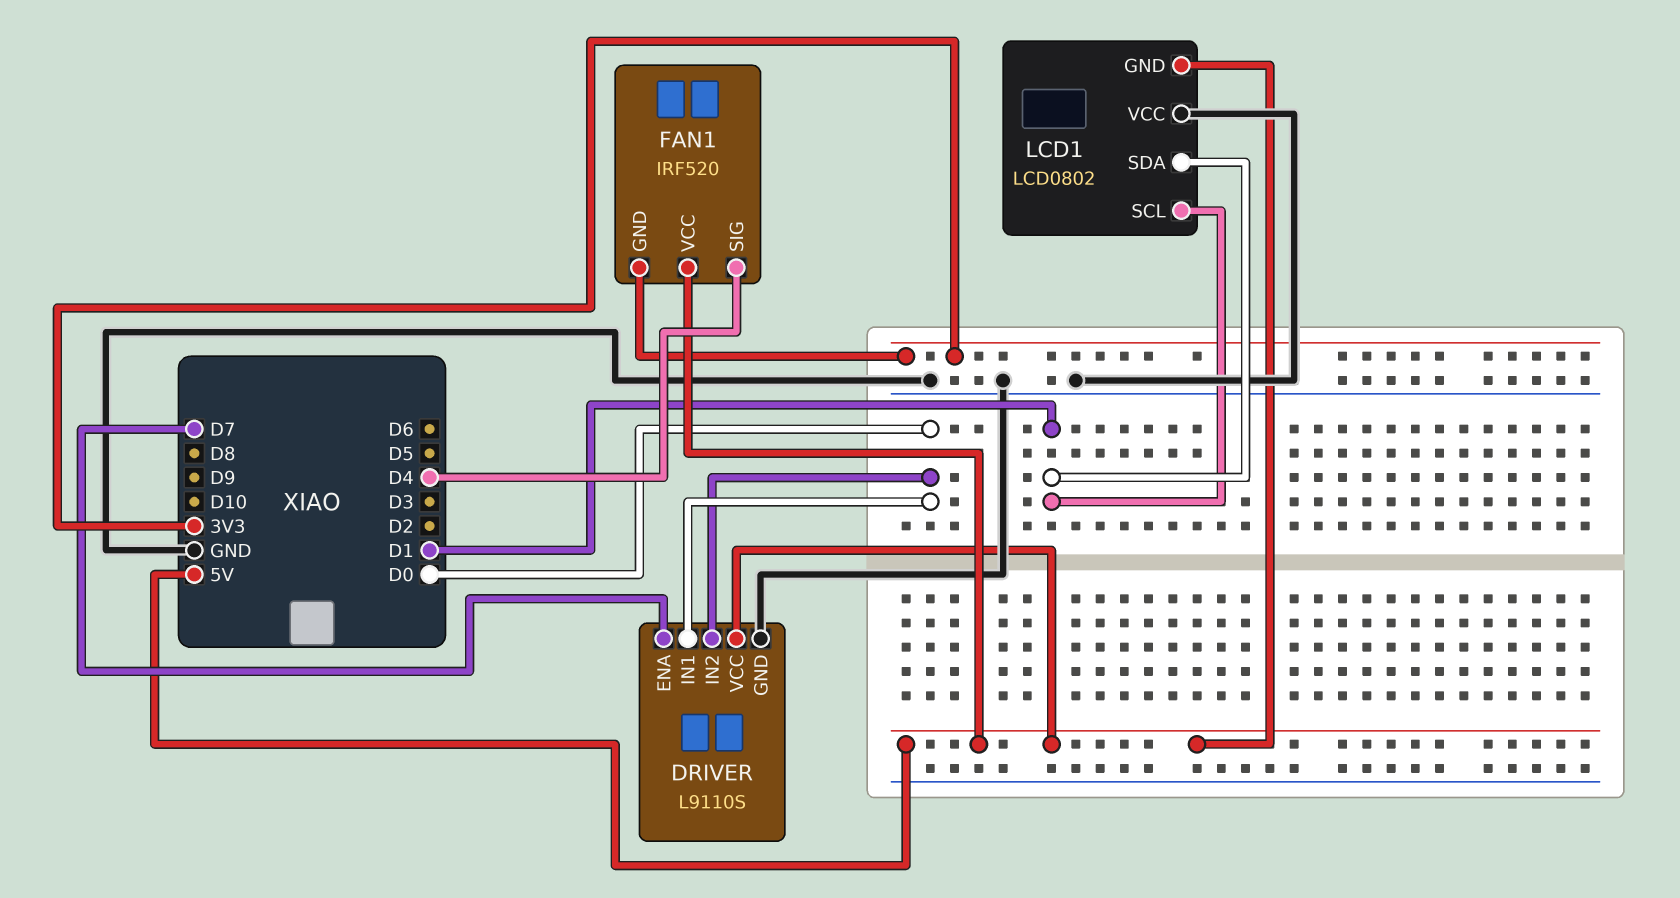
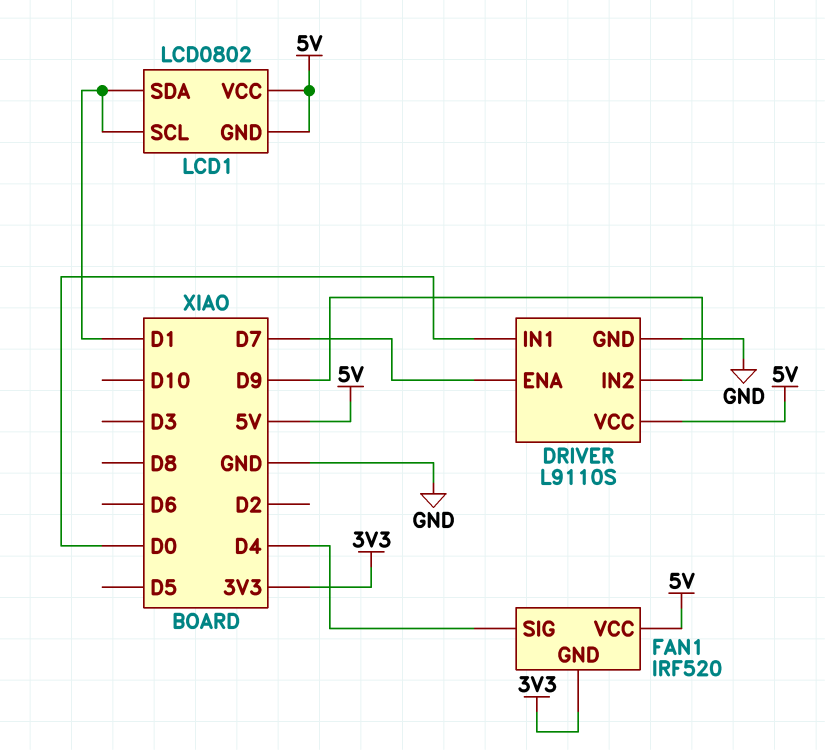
DRIVER pin IN2: D0 -> D9
LCD1 pin VCC: GND -> 5V

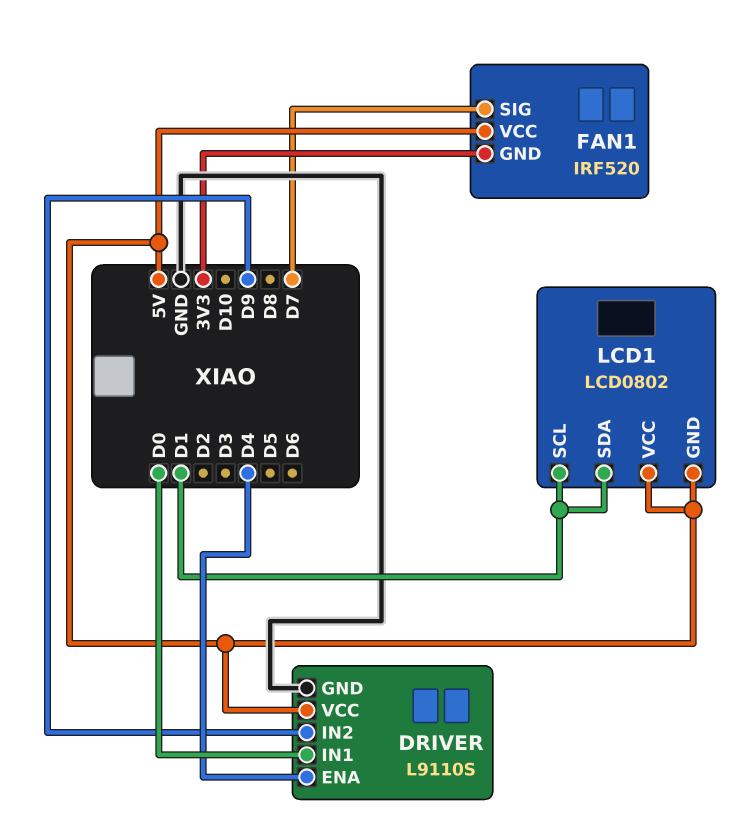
DRIVER pin ENA: D7 -> D4
FAN1 pin SIG: D4 -> D7

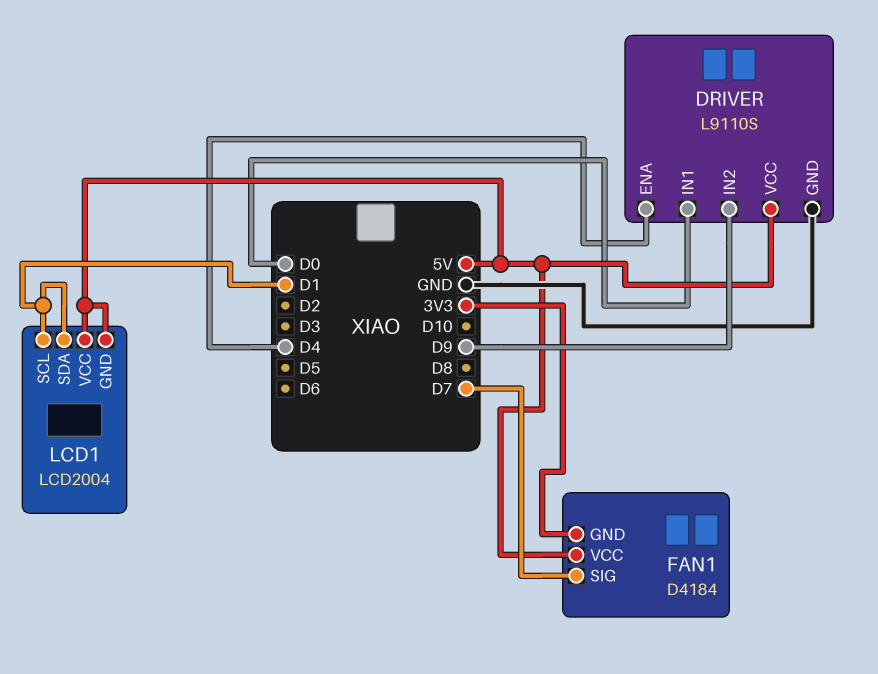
FAN1: IRF520 -> D4184
LCD1: LCD0802 -> LCD2004

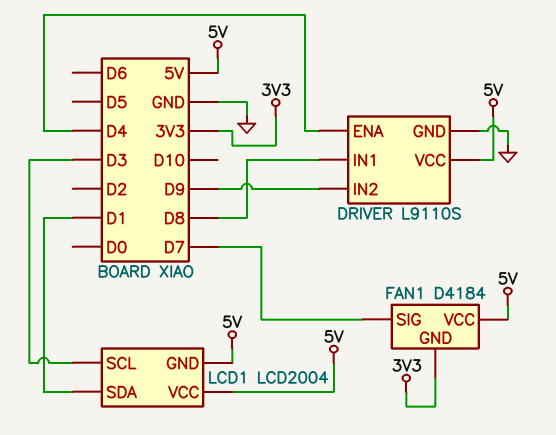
DRIVER pin IN1: D0 -> D8
LCD1 pin SCL: D1 -> D3

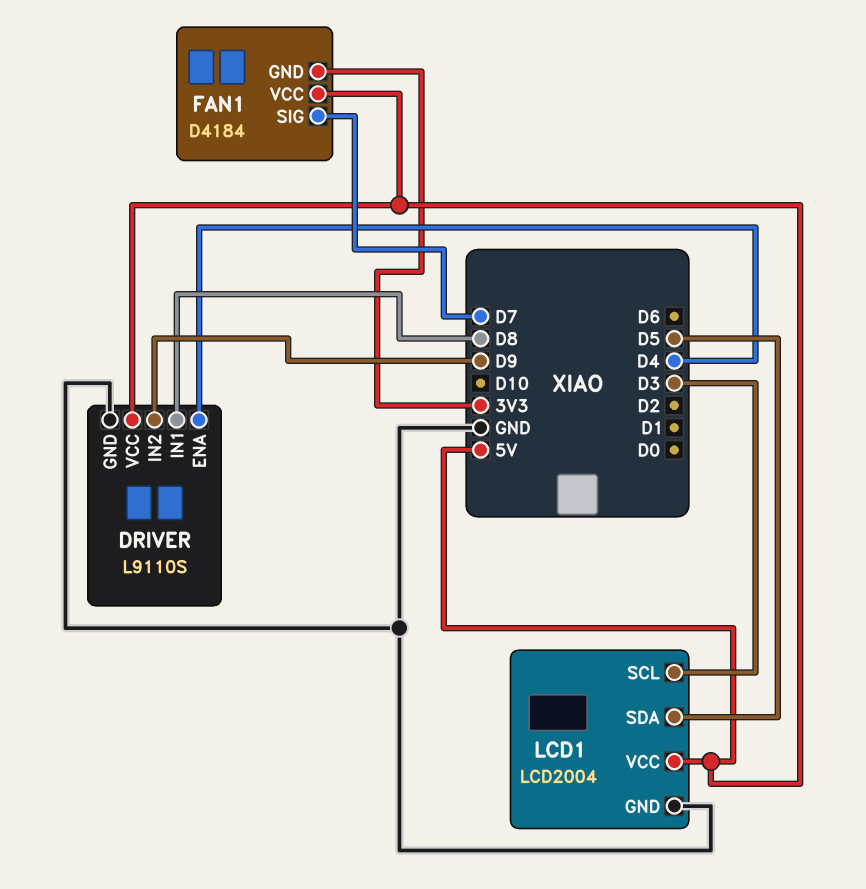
LCD1 pin GND: 5V -> GND
LCD1 pin SDA: D1 -> D5

